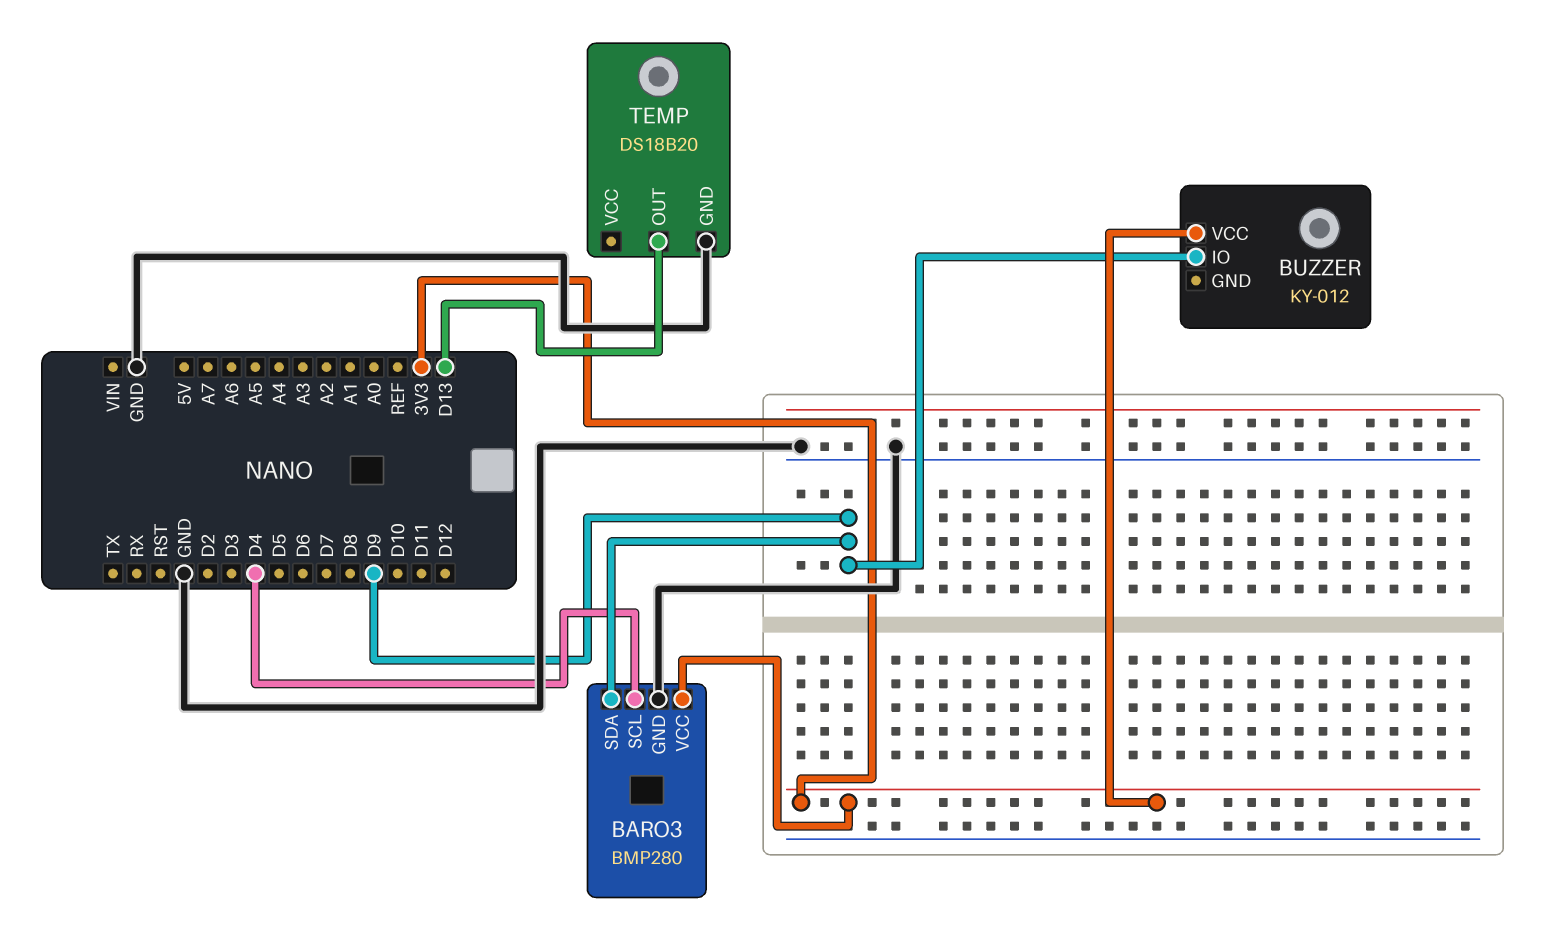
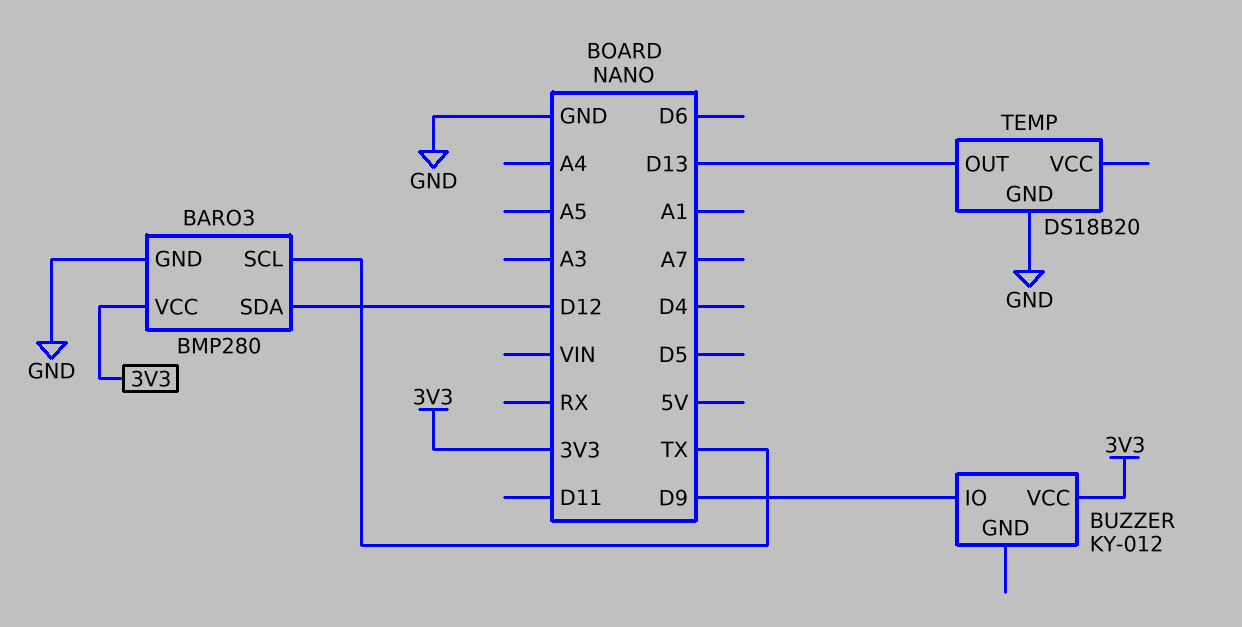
BARO3 pin SCL: D4 -> TX
BARO3 pin SDA: D9 -> D12

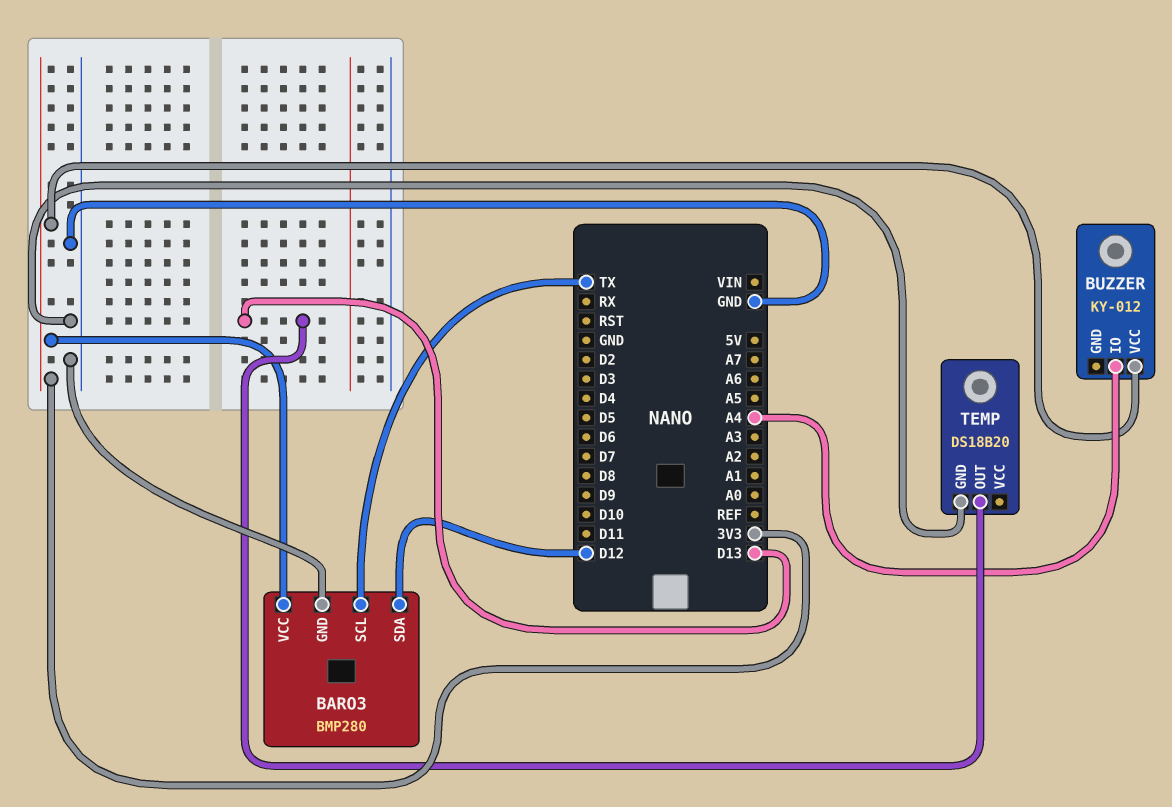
BUZZER pin IO: D9 -> A4

